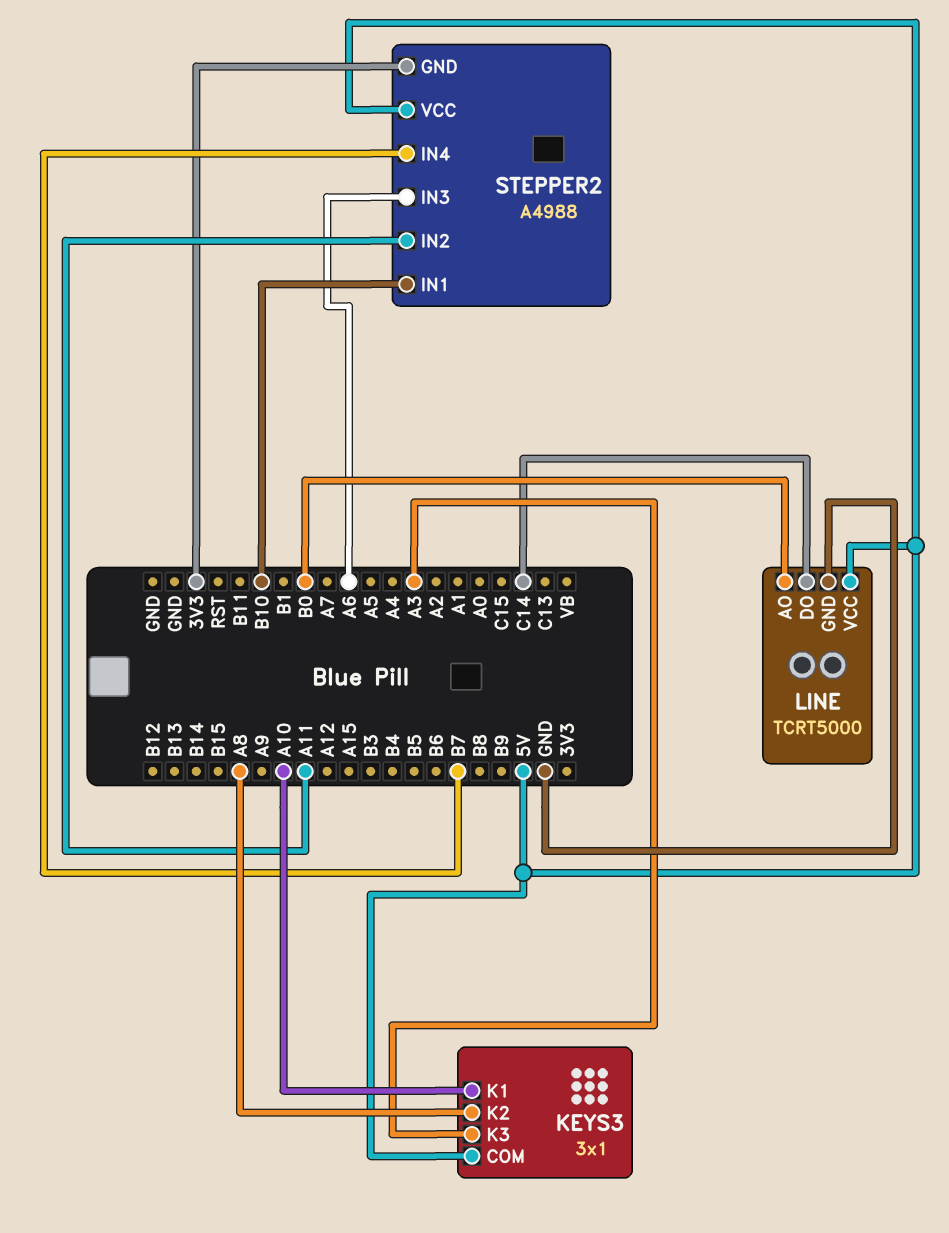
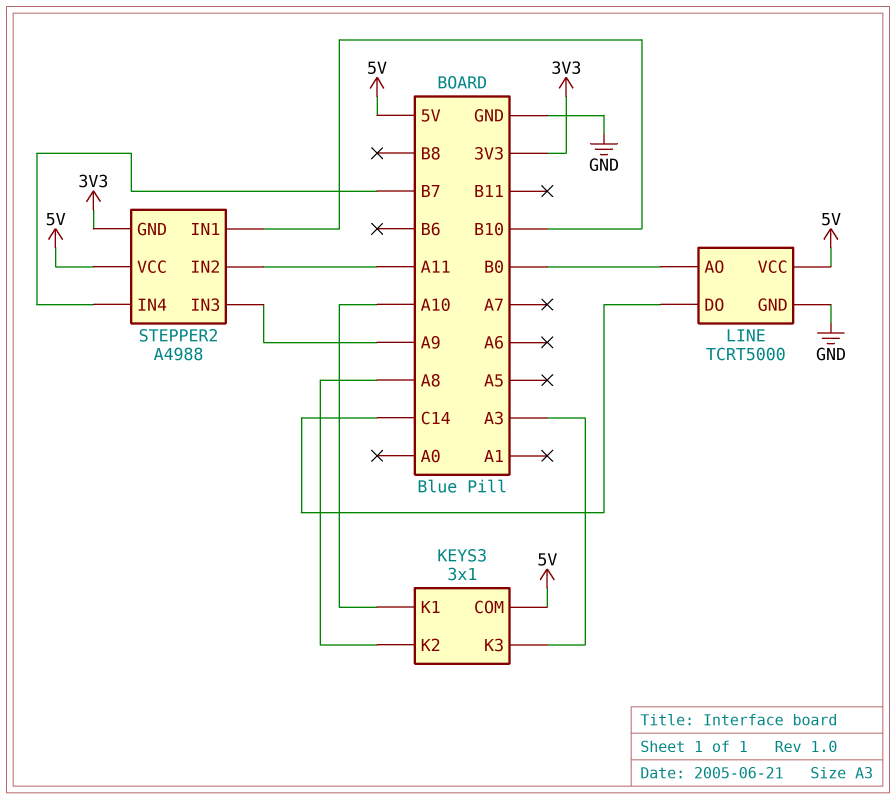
STEPPER2 pin IN3: A6 -> A9

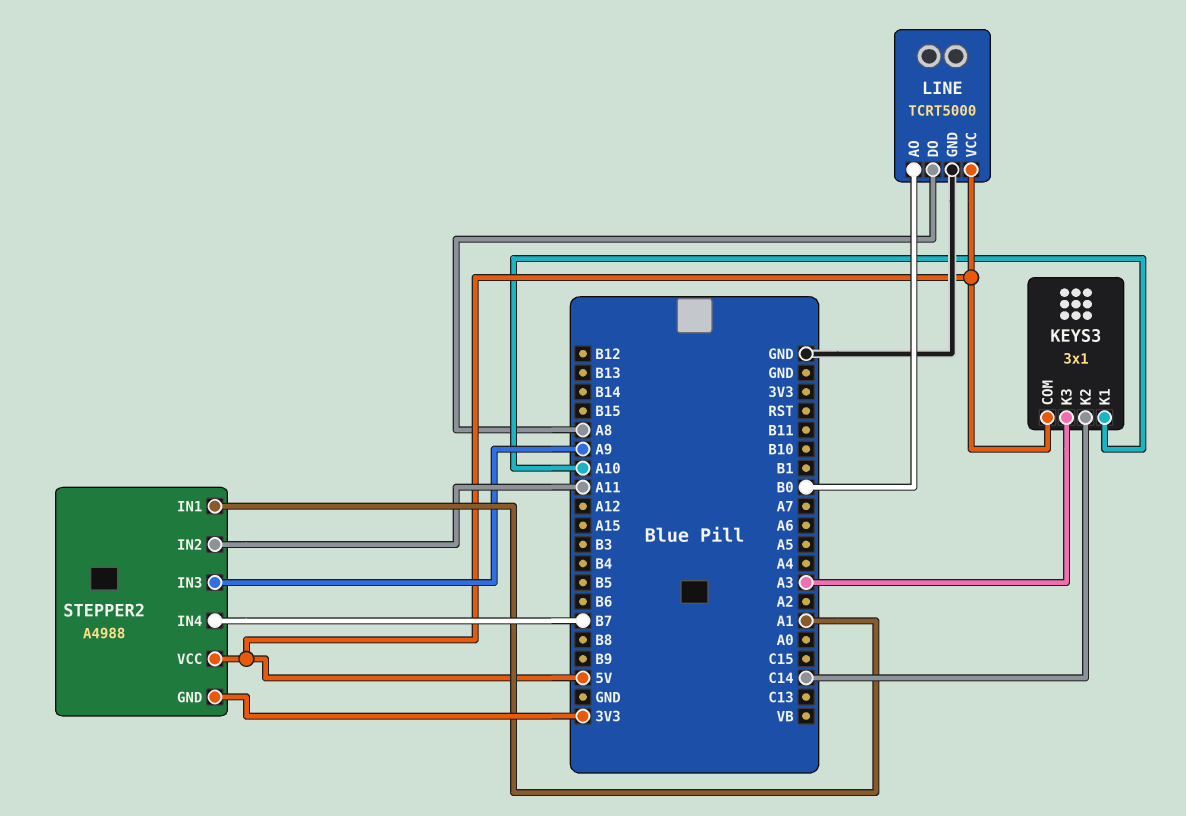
KEYS3 pin K2: A8 -> C14
LINE pin DO: C14 -> A8
STEPPER2 pin IN1: B10 -> A1

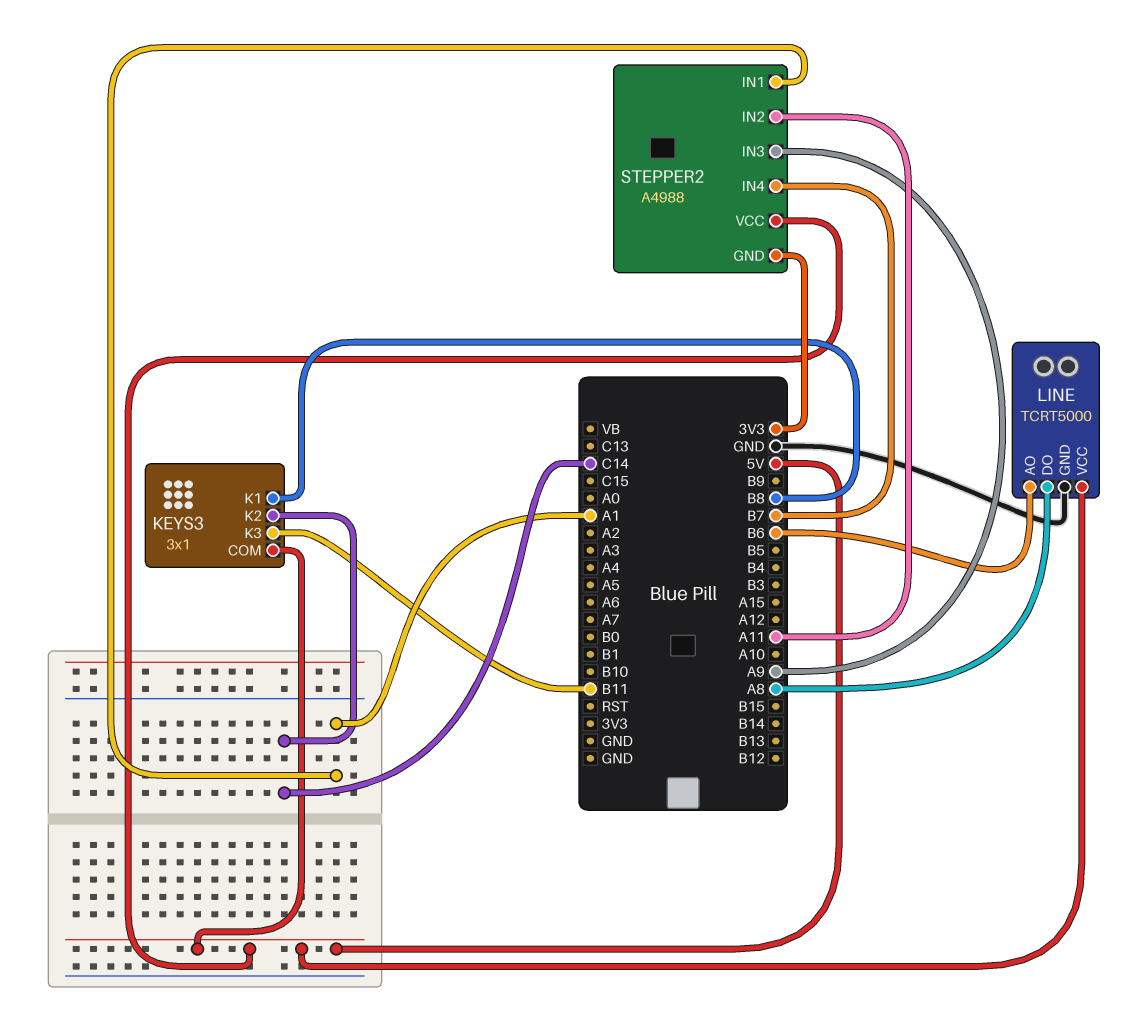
KEYS3 pin K1: A10 -> B8
KEYS3 pin K3: A3 -> B11
LINE pin AO: B0 -> B6

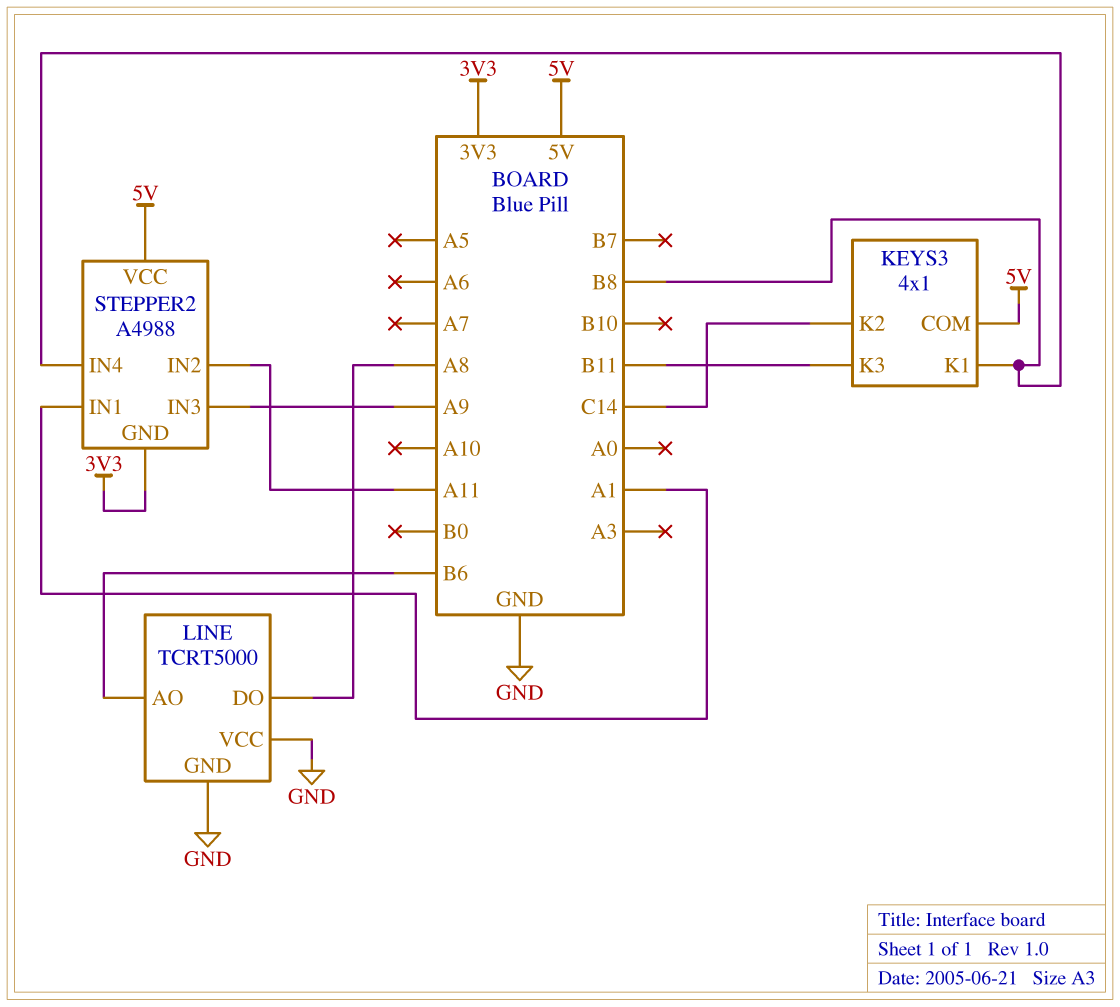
KEYS3: 3x1 -> 4x1
LINE pin VCC: 5V -> GND
STEPPER2 pin IN4: B7 -> B8

